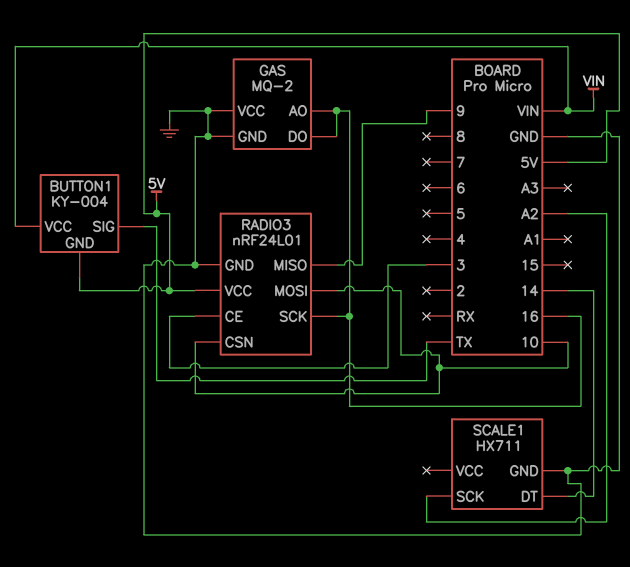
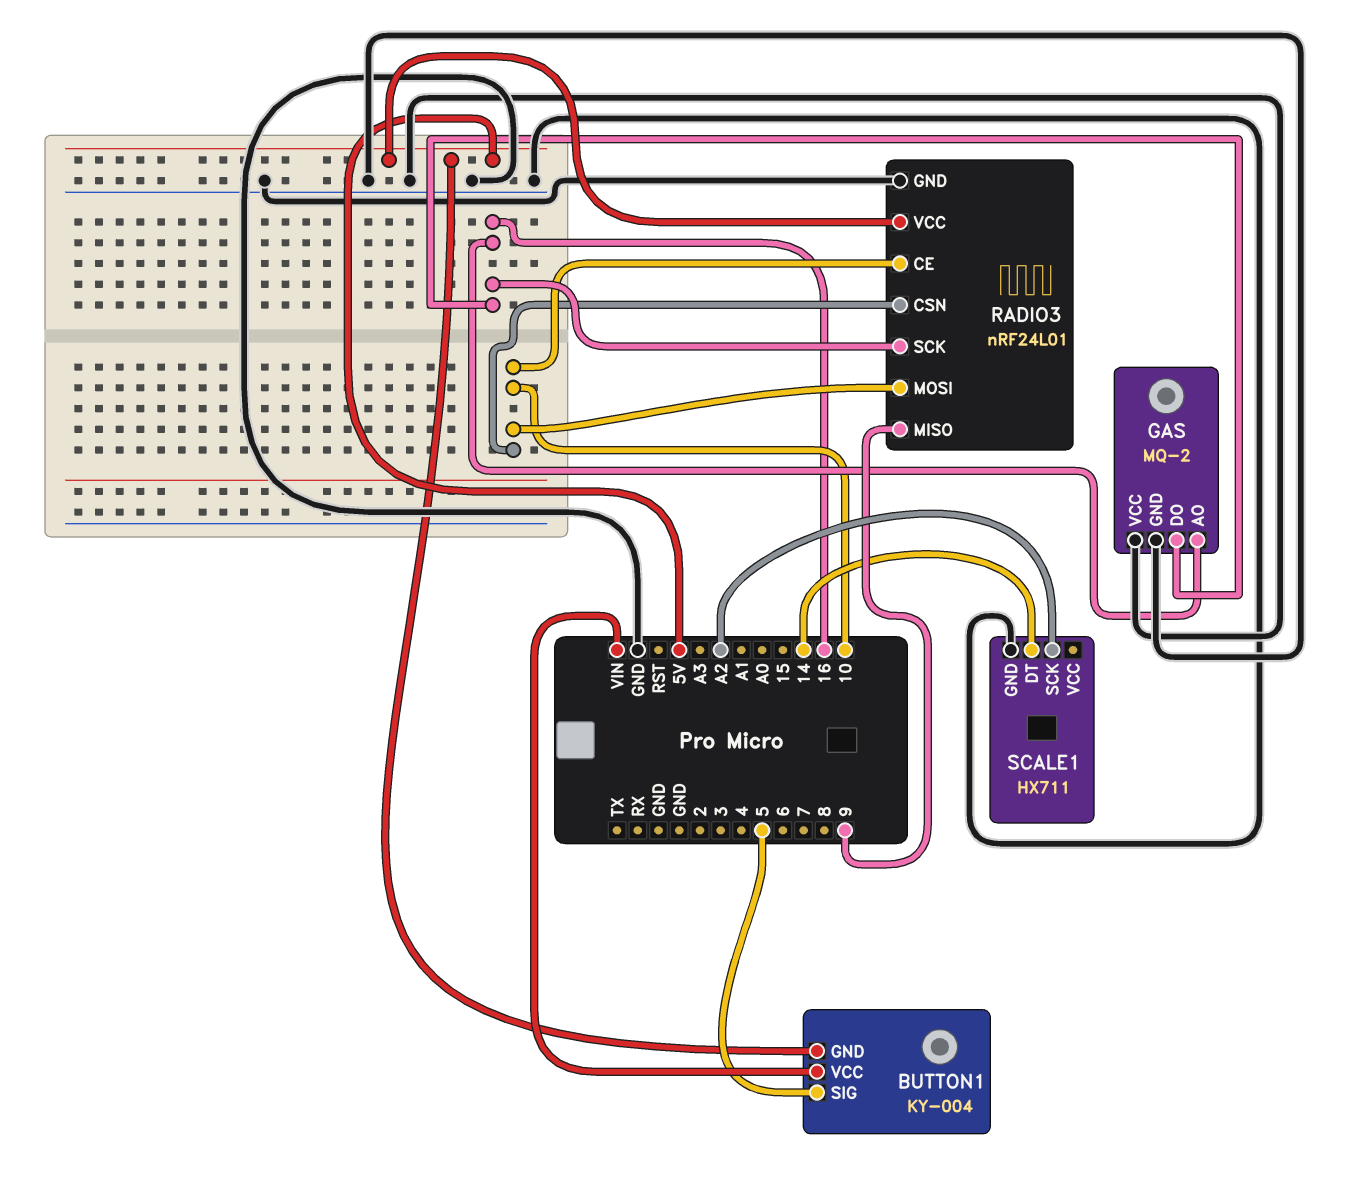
BUTTON1 pin SIG: TX -> 5
RADIO3 pin CE: 3 -> 10

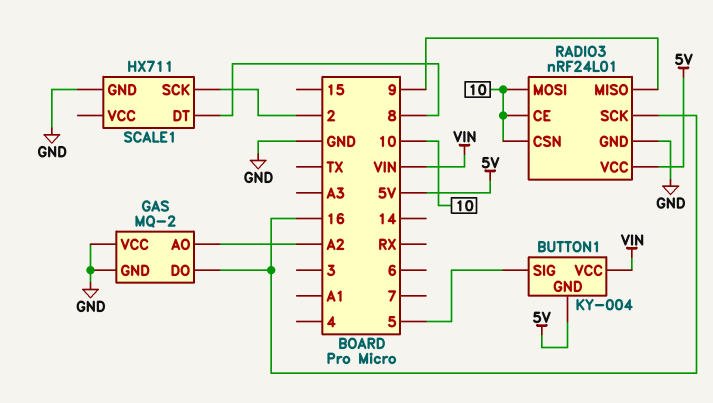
GAS pin AO: 16 -> A2
SCALE1 pin DT: 14 -> 8
SCALE1 pin SCK: A2 -> 2

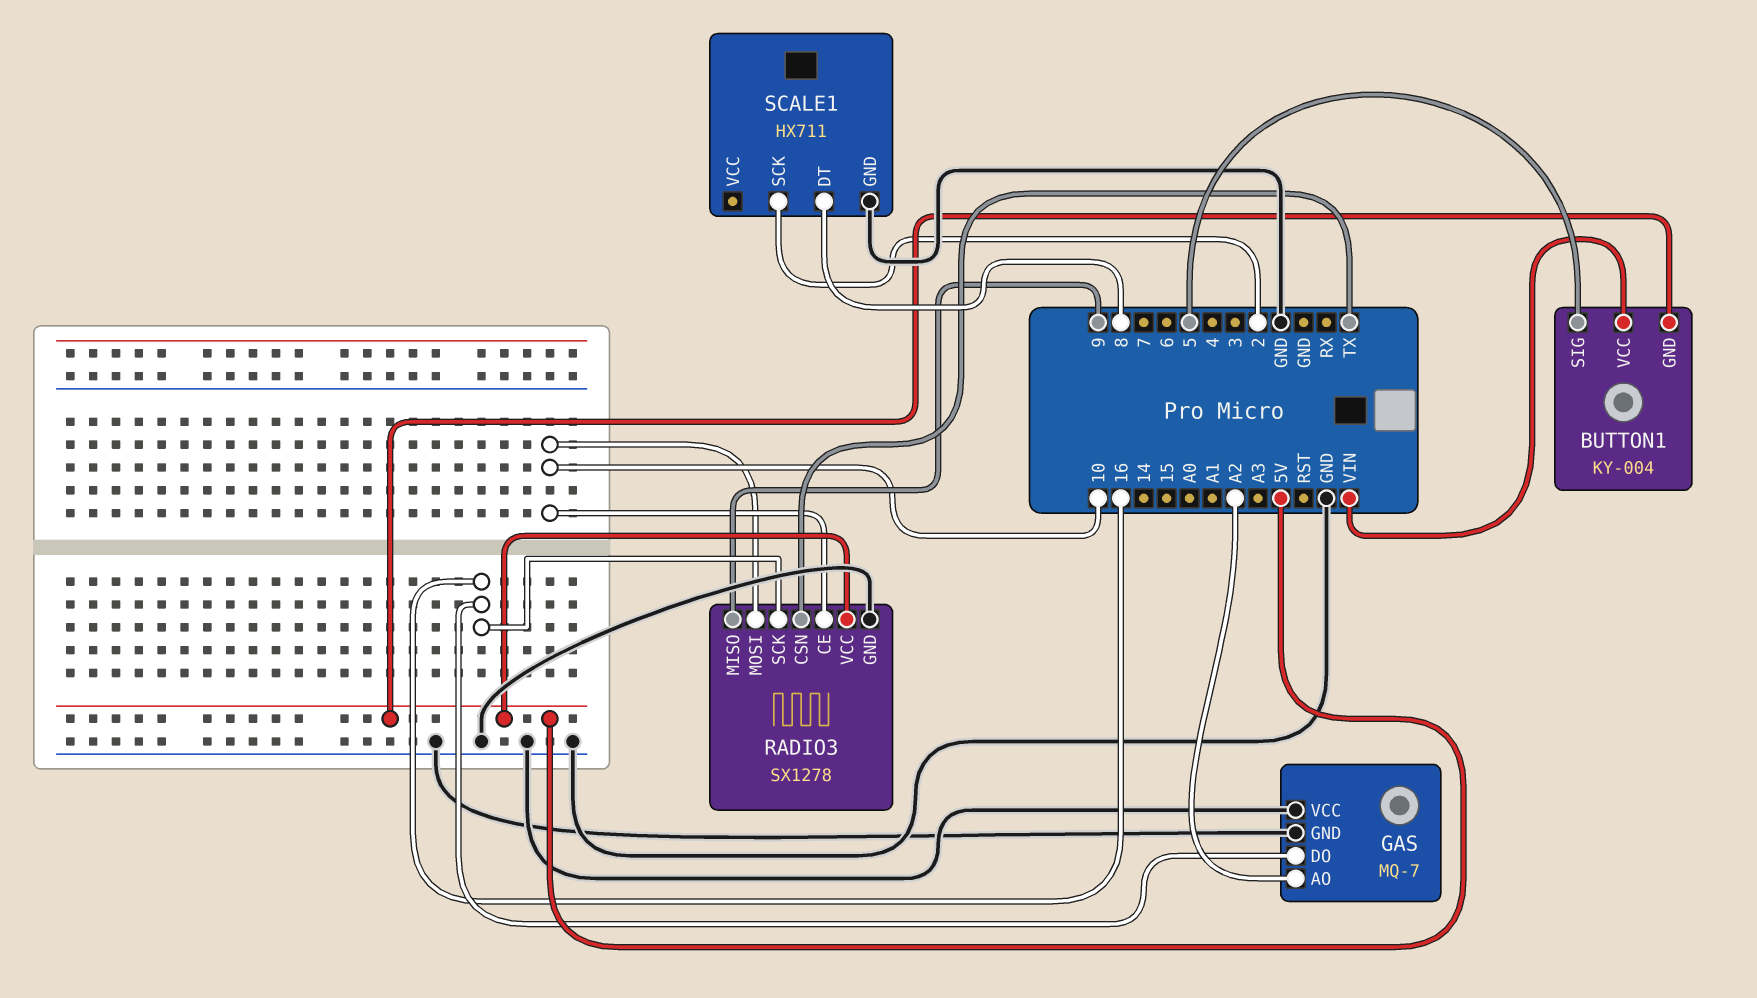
GAS: MQ-2 -> MQ-7
RADIO3: nRF24L01 -> SX1278
RADIO3 pin CSN: 10 -> TX

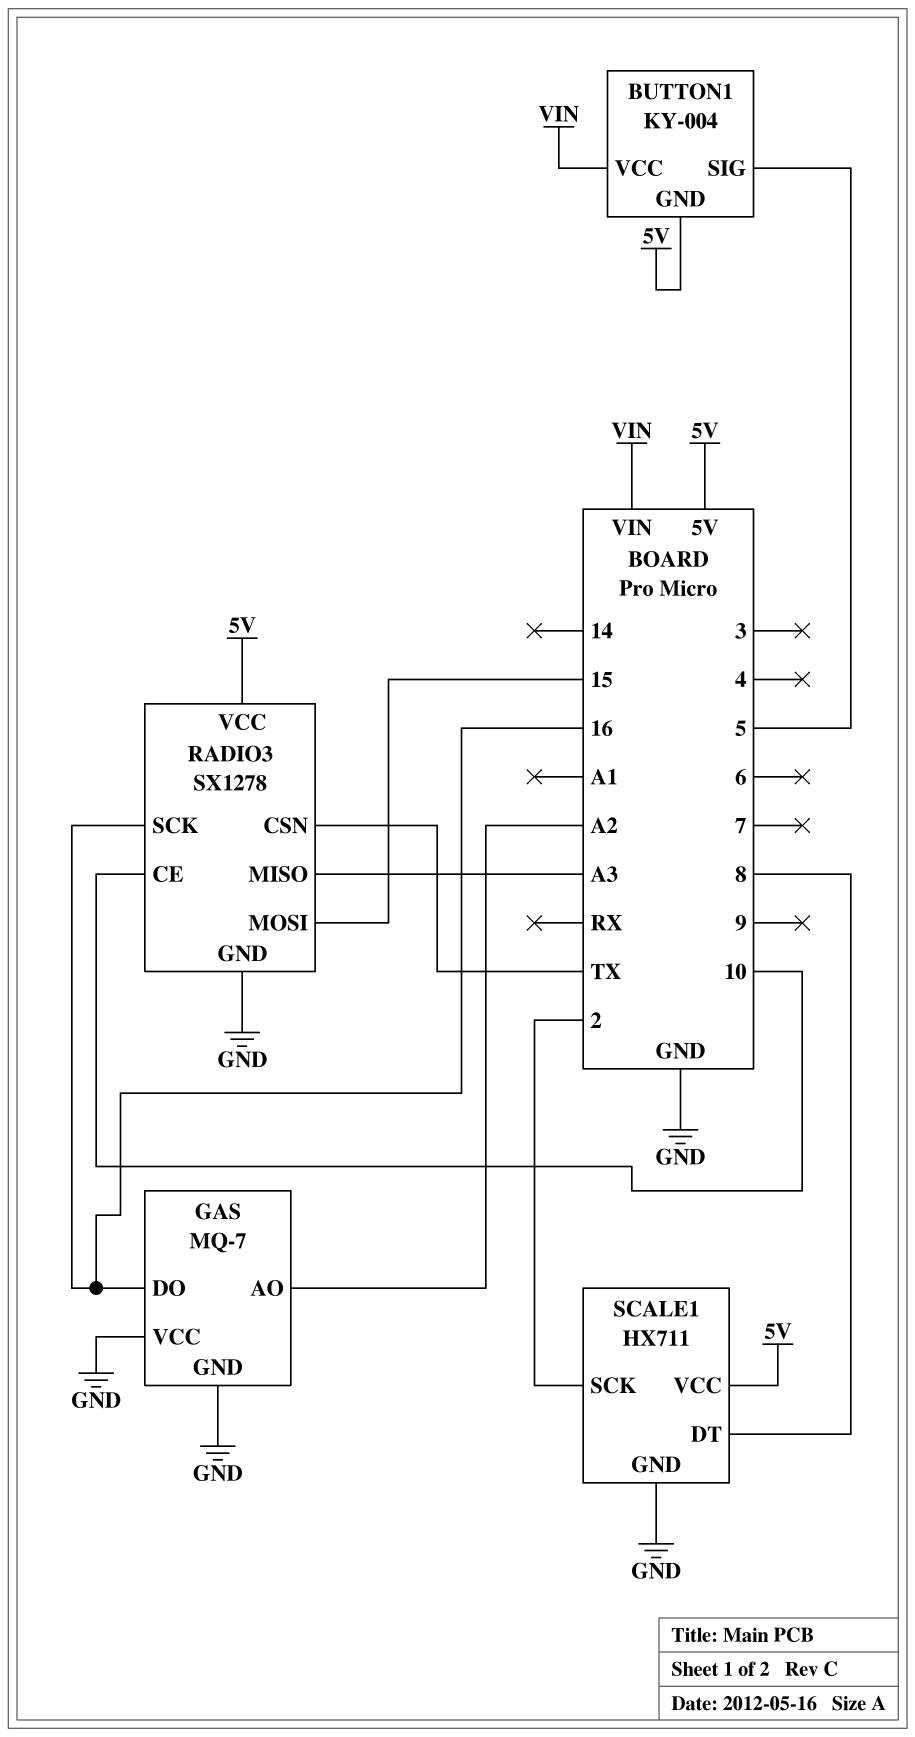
RADIO3 pin MISO: 9 -> A3
RADIO3 pin MOSI: 10 -> 15
SCALE1 pin VCC: none -> 5V

